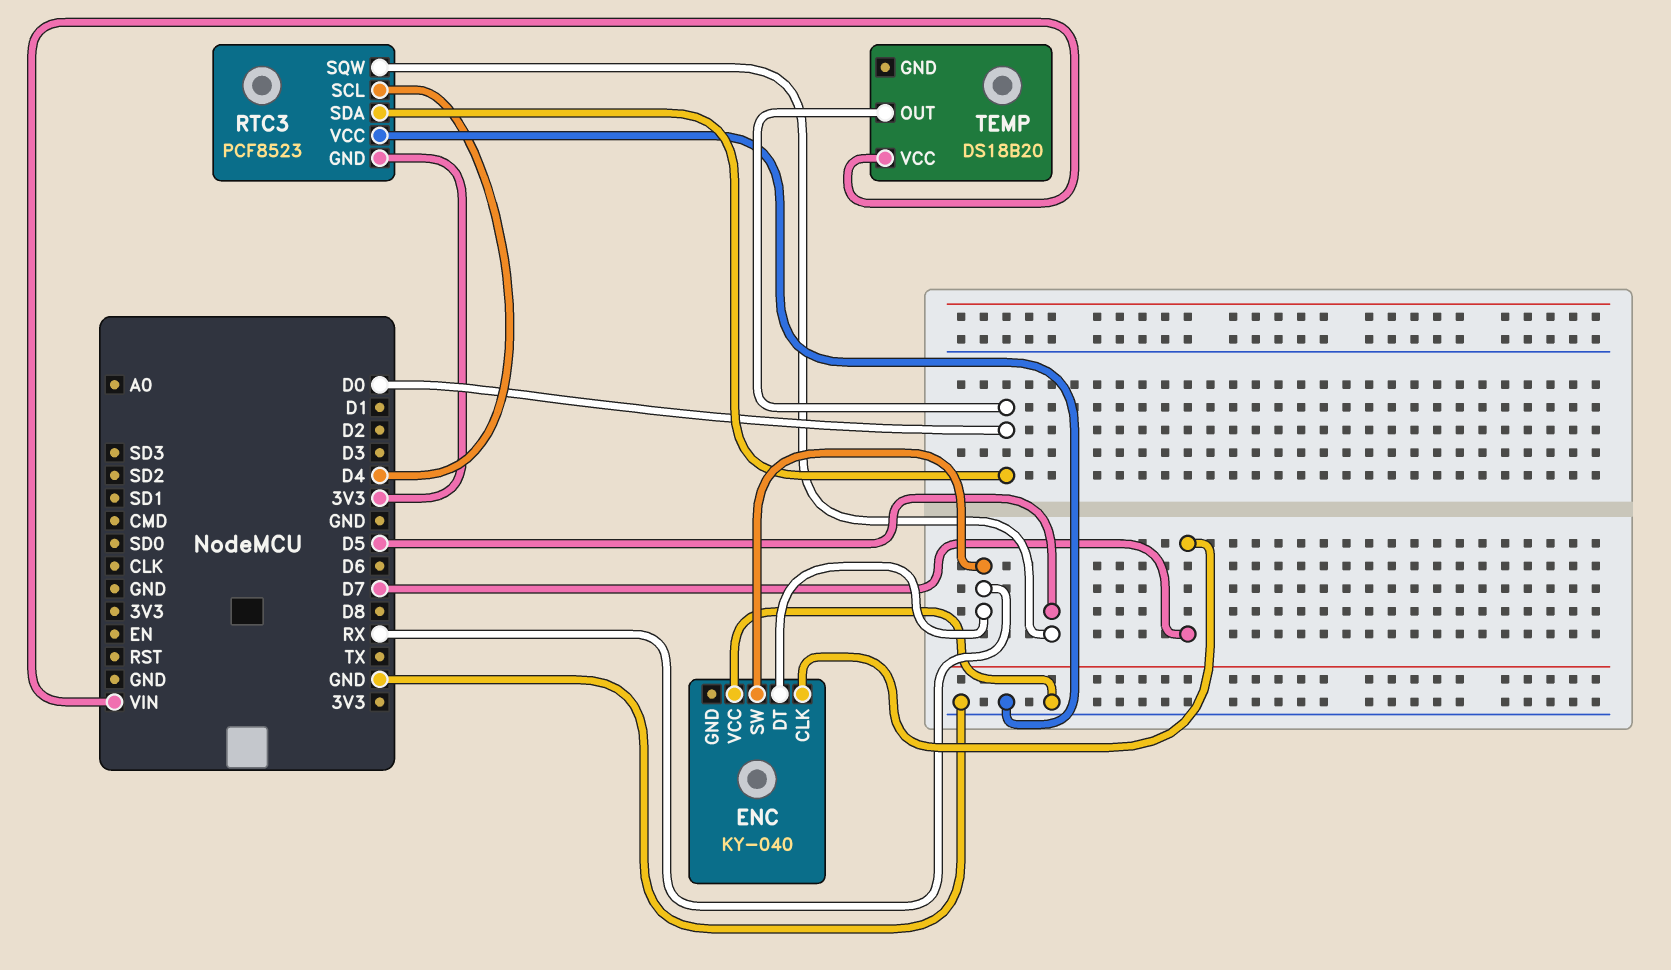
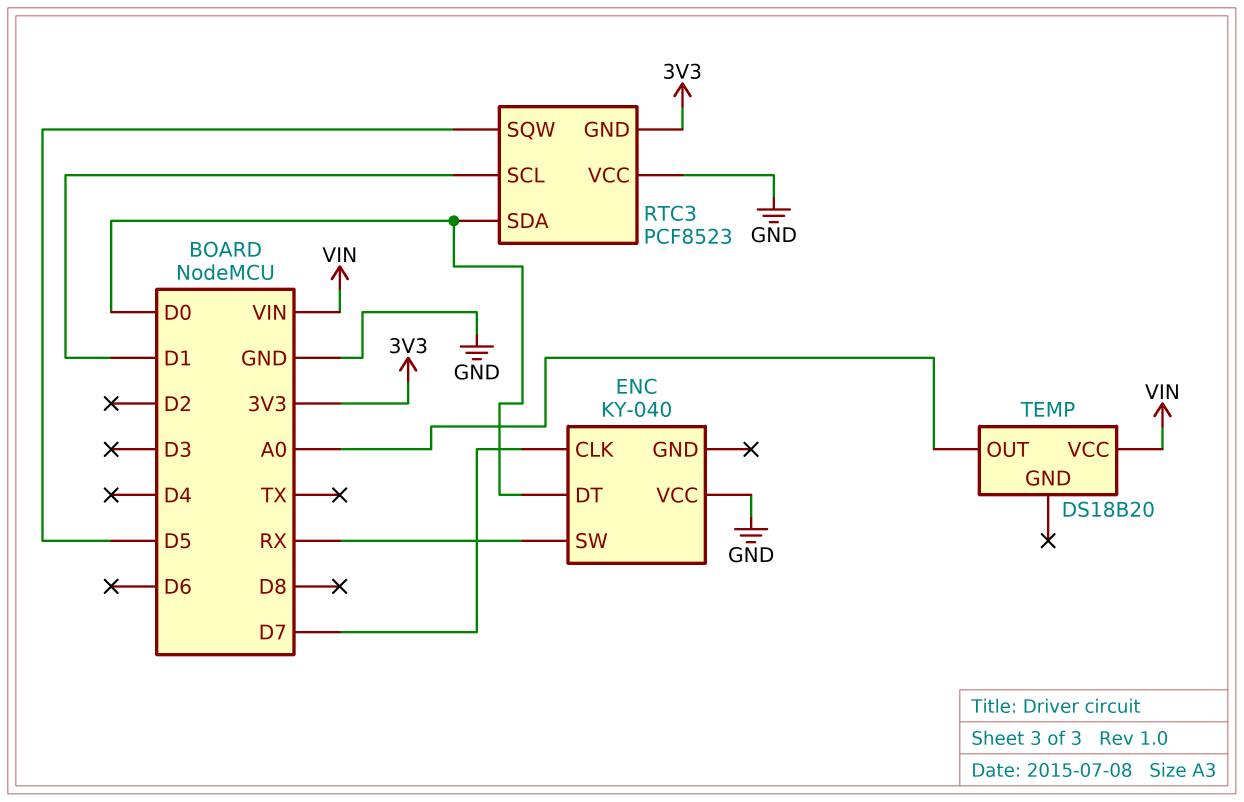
ENC pin DT: RX -> D0
RTC3 pin SCL: D4 -> D1
TEMP pin OUT: D0 -> A0

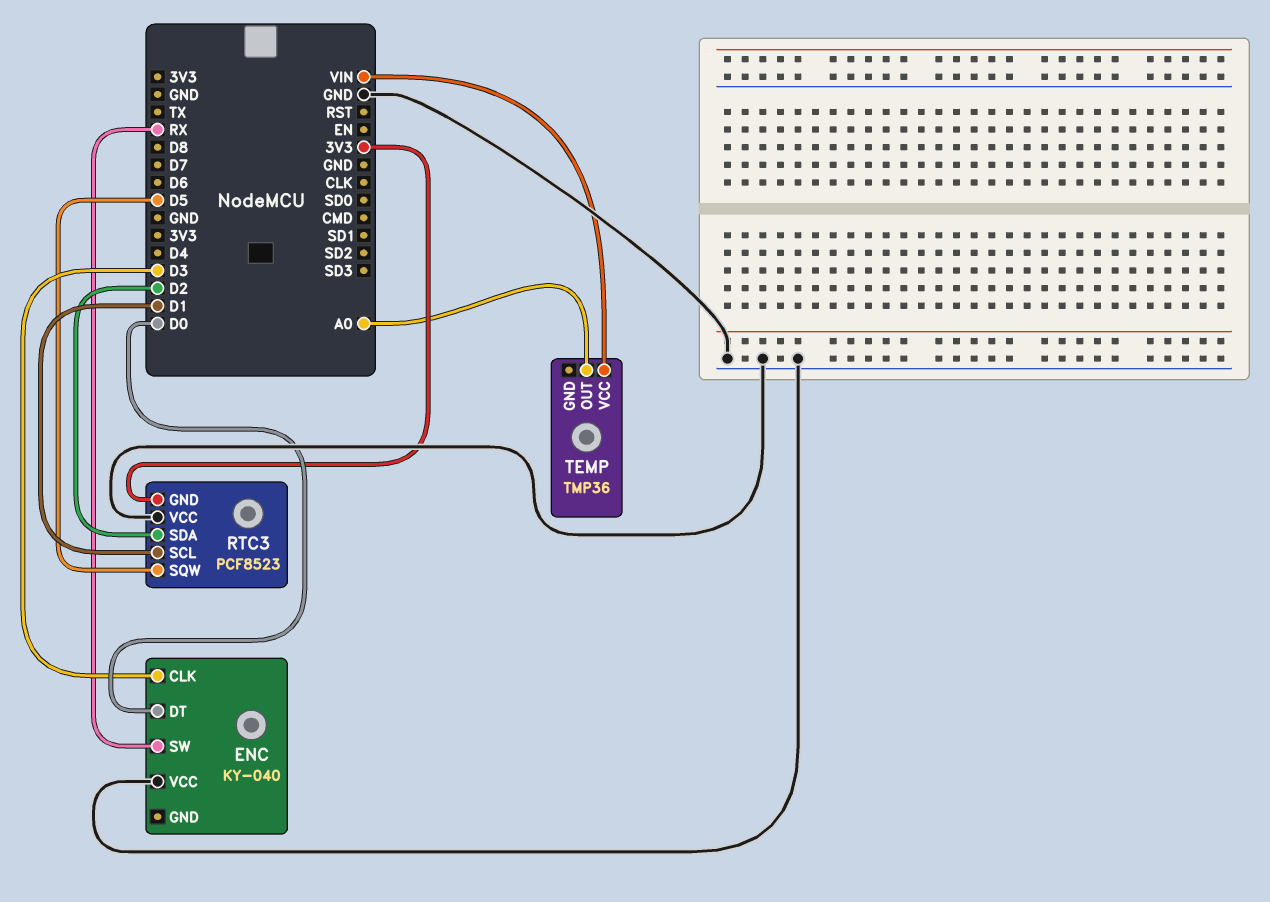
ENC pin CLK: D7 -> D3
RTC3 pin SDA: D0 -> D2
TEMP: DS18B20 -> TMP36

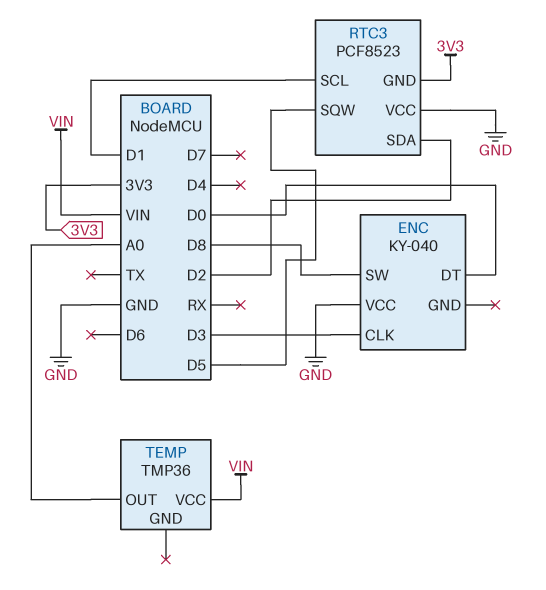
ENC pin SW: RX -> D8

